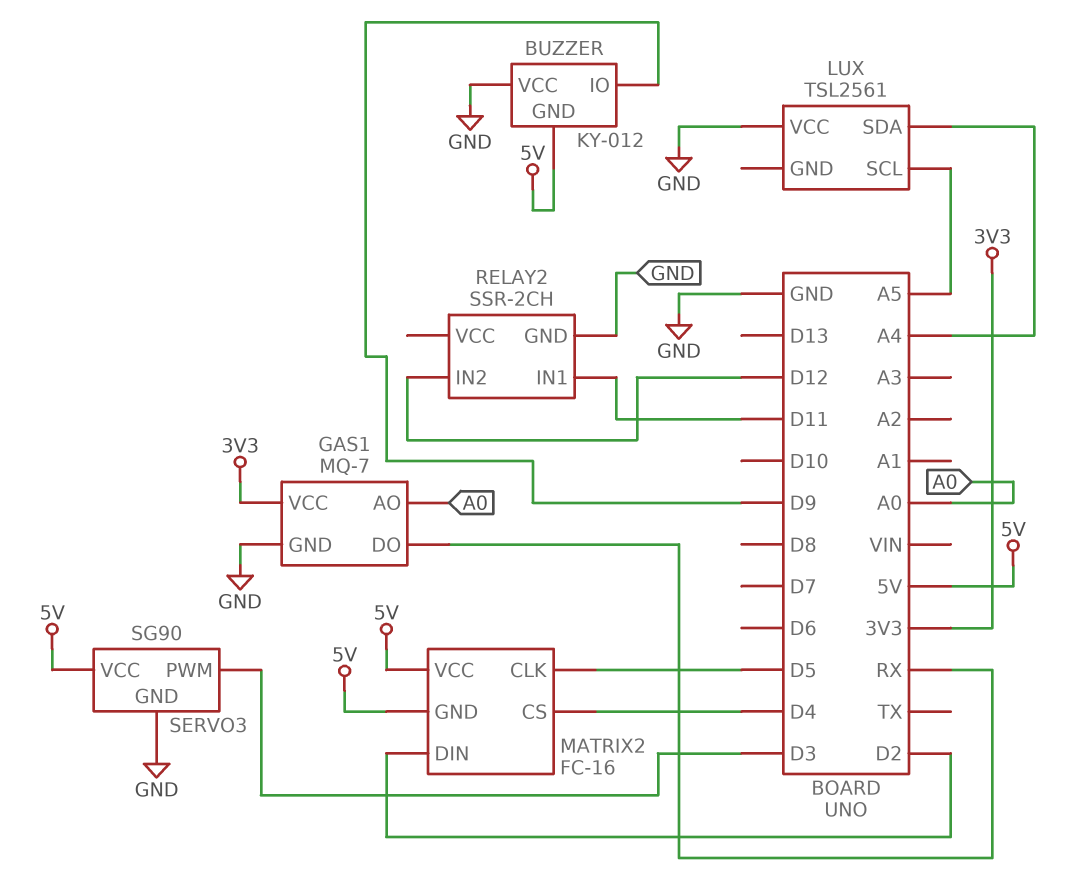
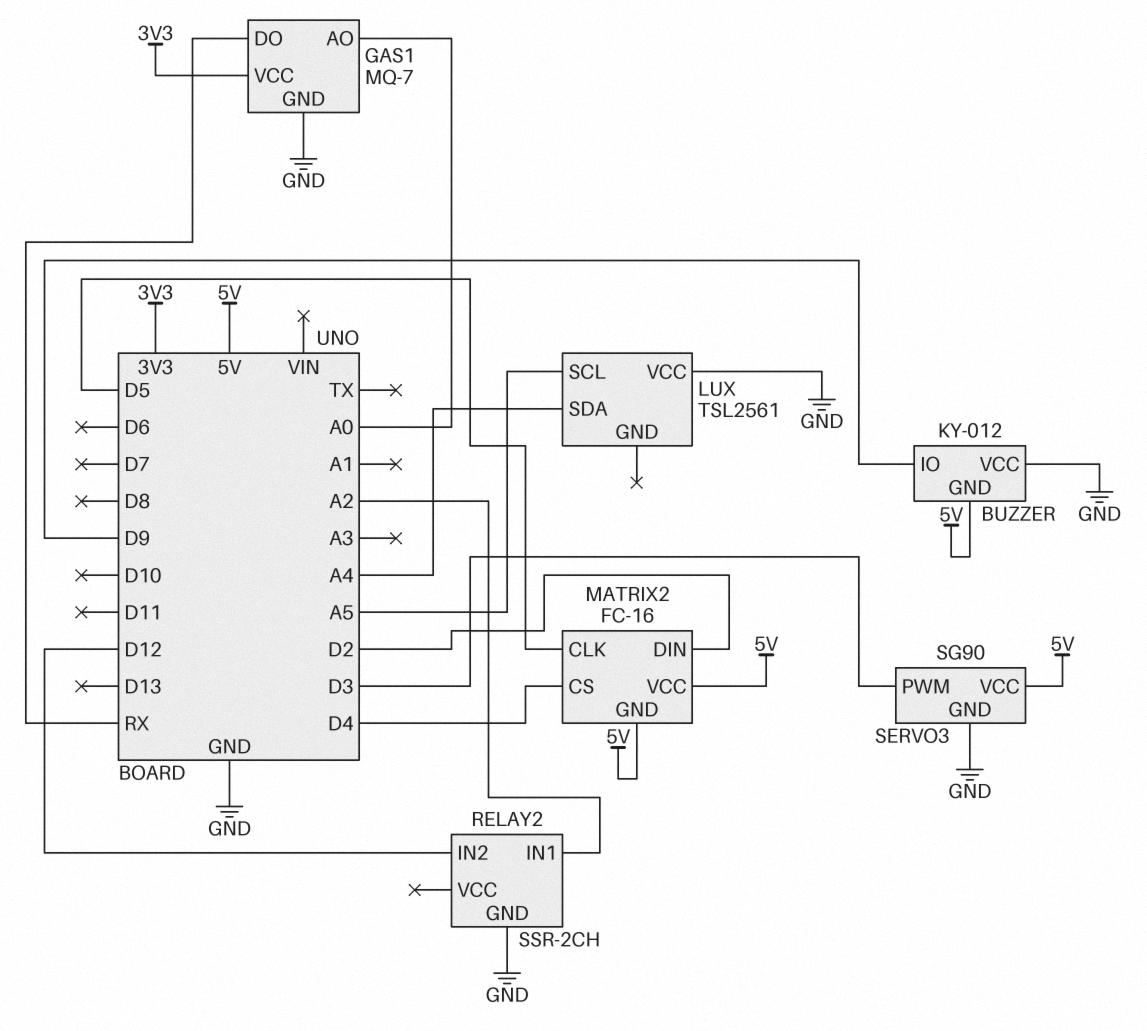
RELAY2 pin IN1: D11 -> A2

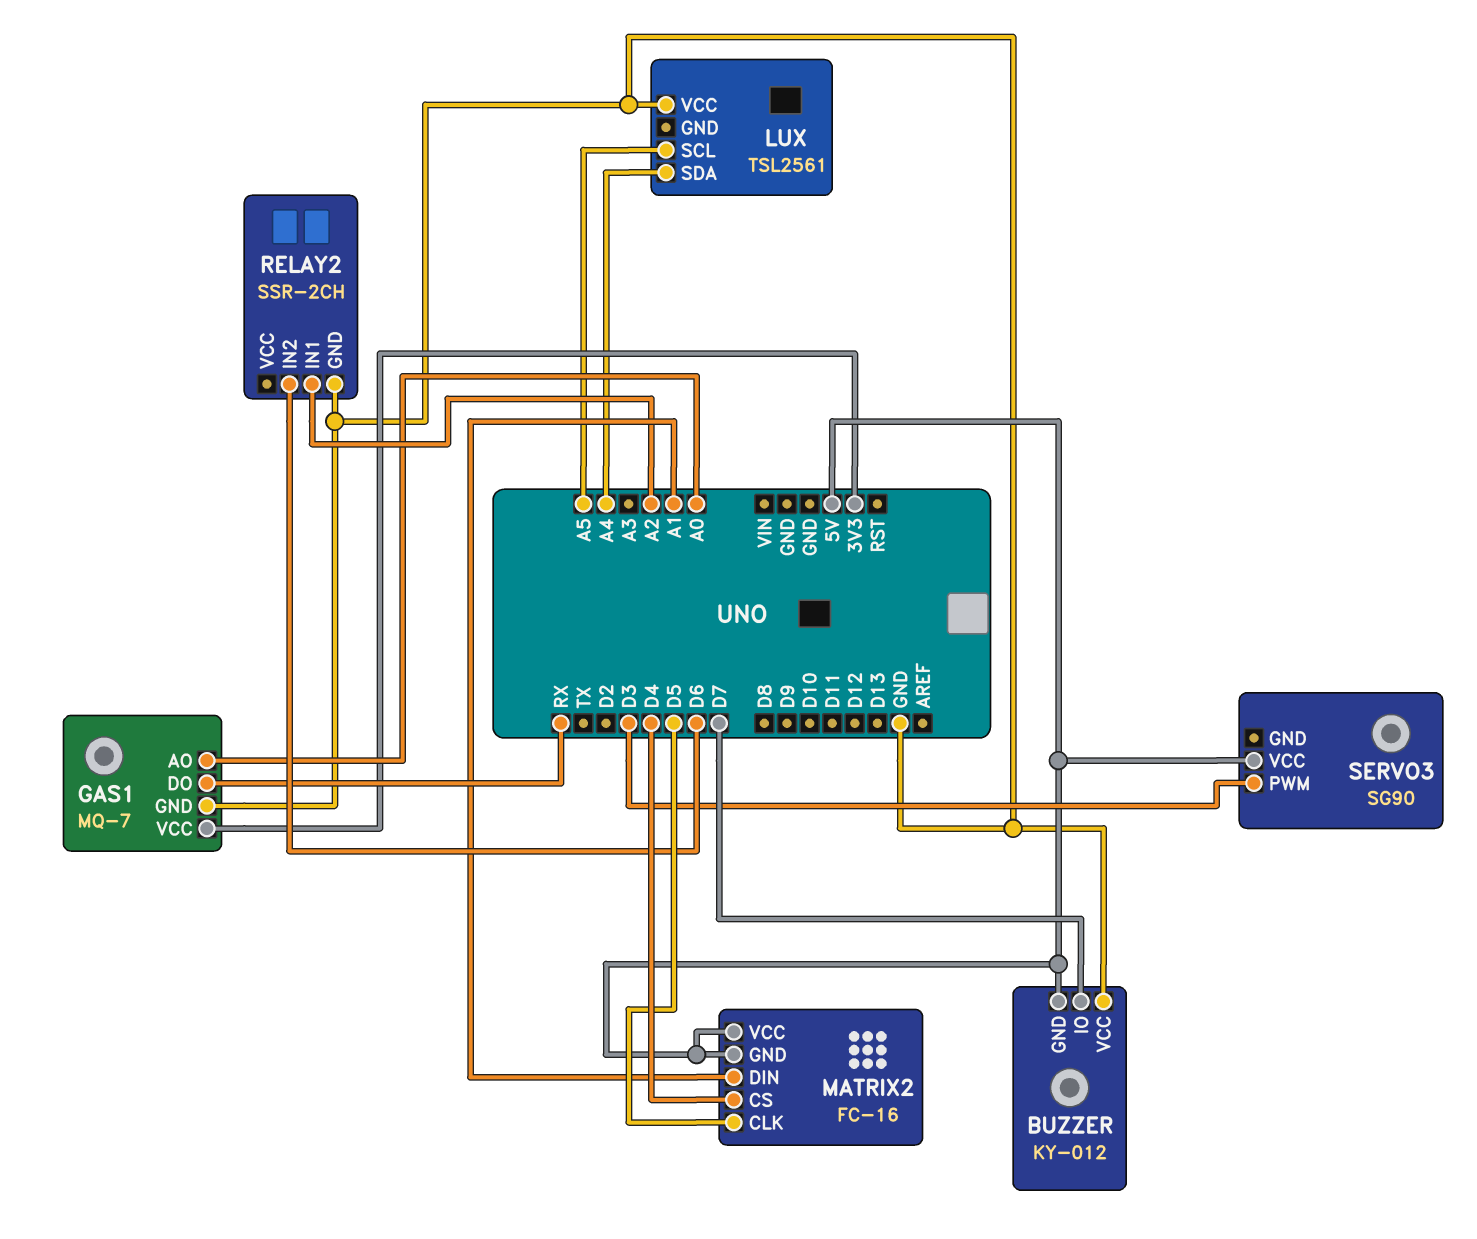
BUZZER pin IO: D9 -> D7
MATRIX2 pin DIN: D2 -> A1
RELAY2 pin IN2: D12 -> D6
SERVO3 pin GND: GND -> none

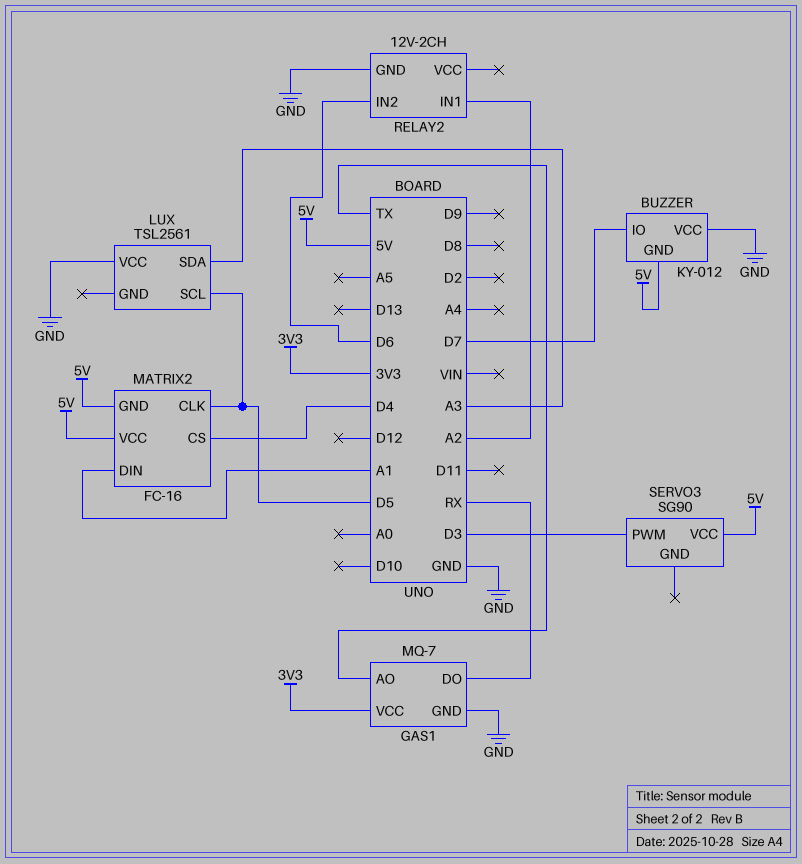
GAS1 pin AO: A0 -> TX
LUX pin SCL: A5 -> D5
LUX pin SDA: A4 -> A3
RELAY2: SSR-2CH -> 12V-2CH

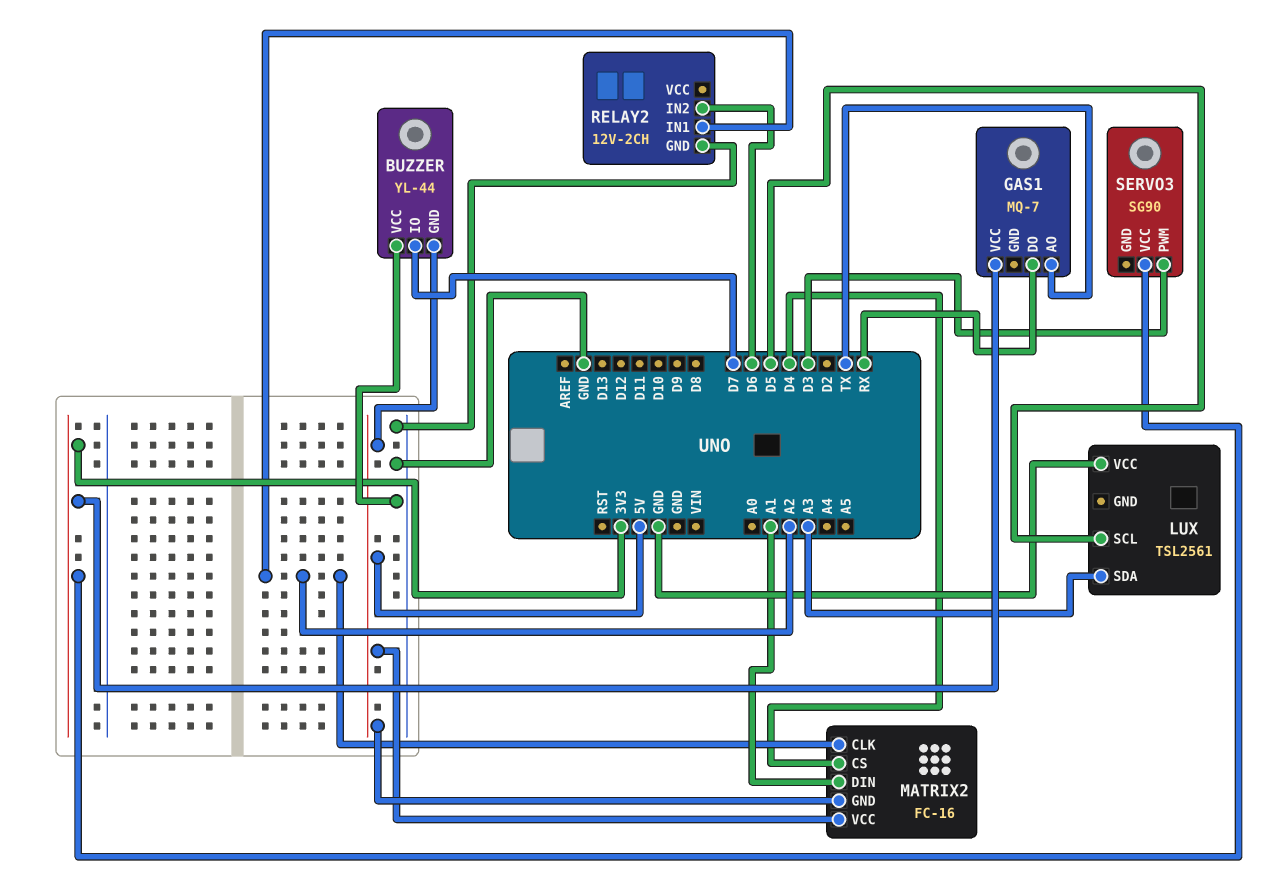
BUZZER: KY-012 -> YL-44
GAS1 pin GND: GND -> none
MATRIX2 pin CLK: D5 -> A2
SERVO3 pin VCC: 5V -> 3V3

